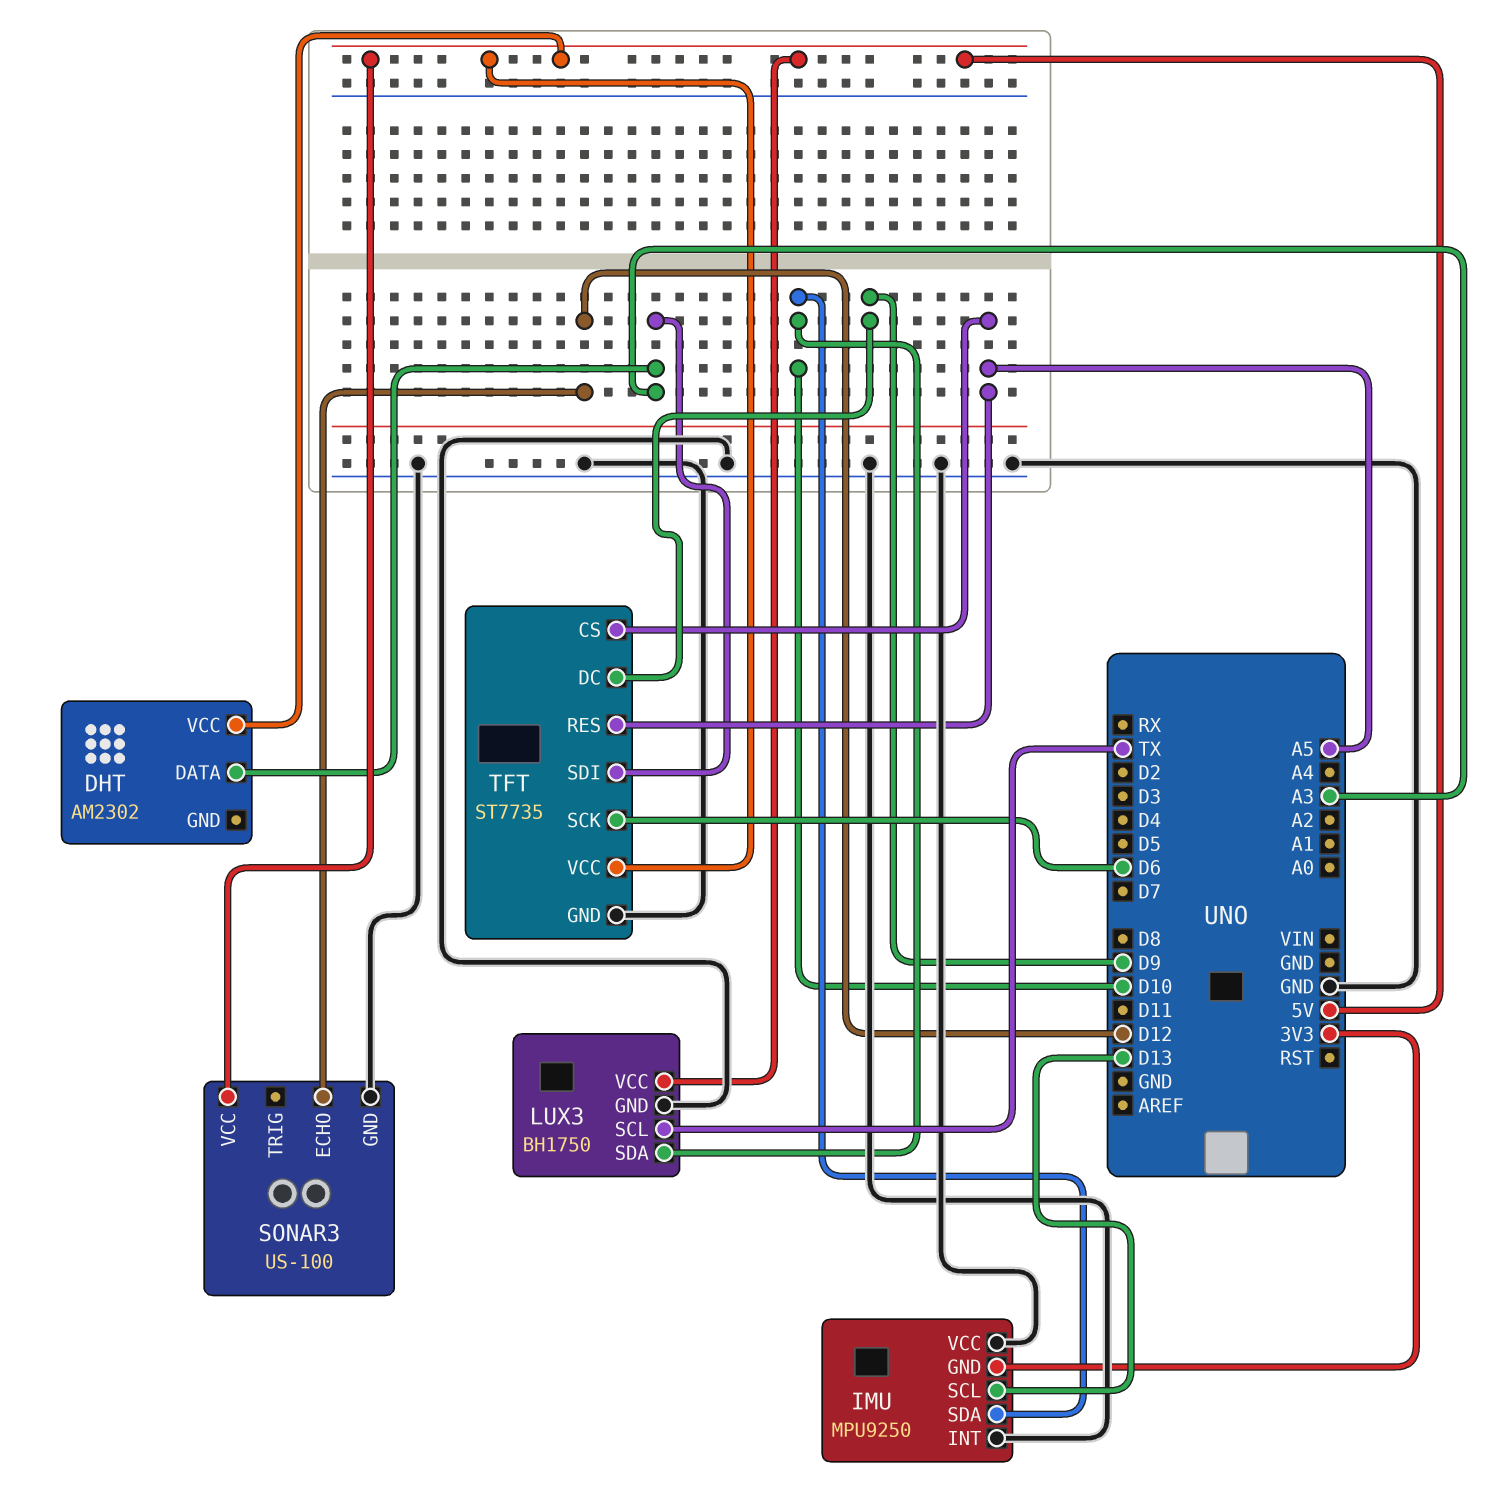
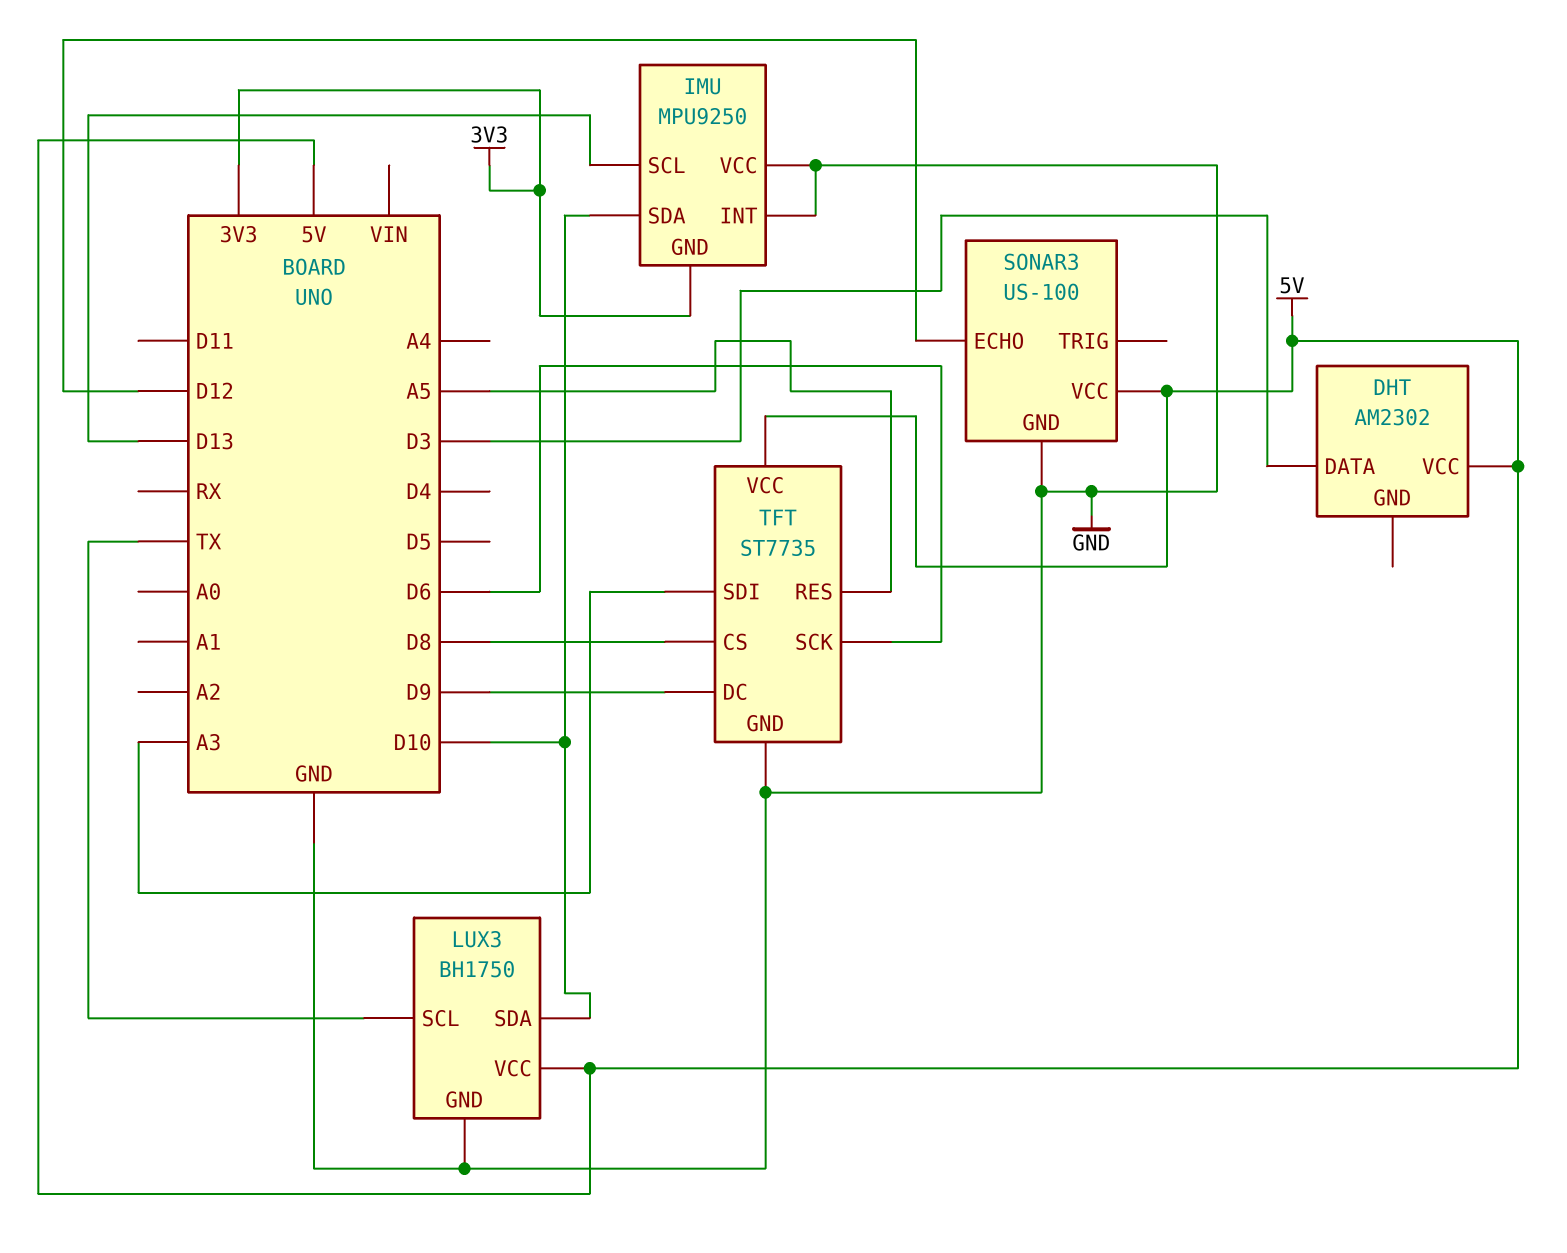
DHT pin DATA: A3 -> D3
TFT pin CS: A5 -> D8

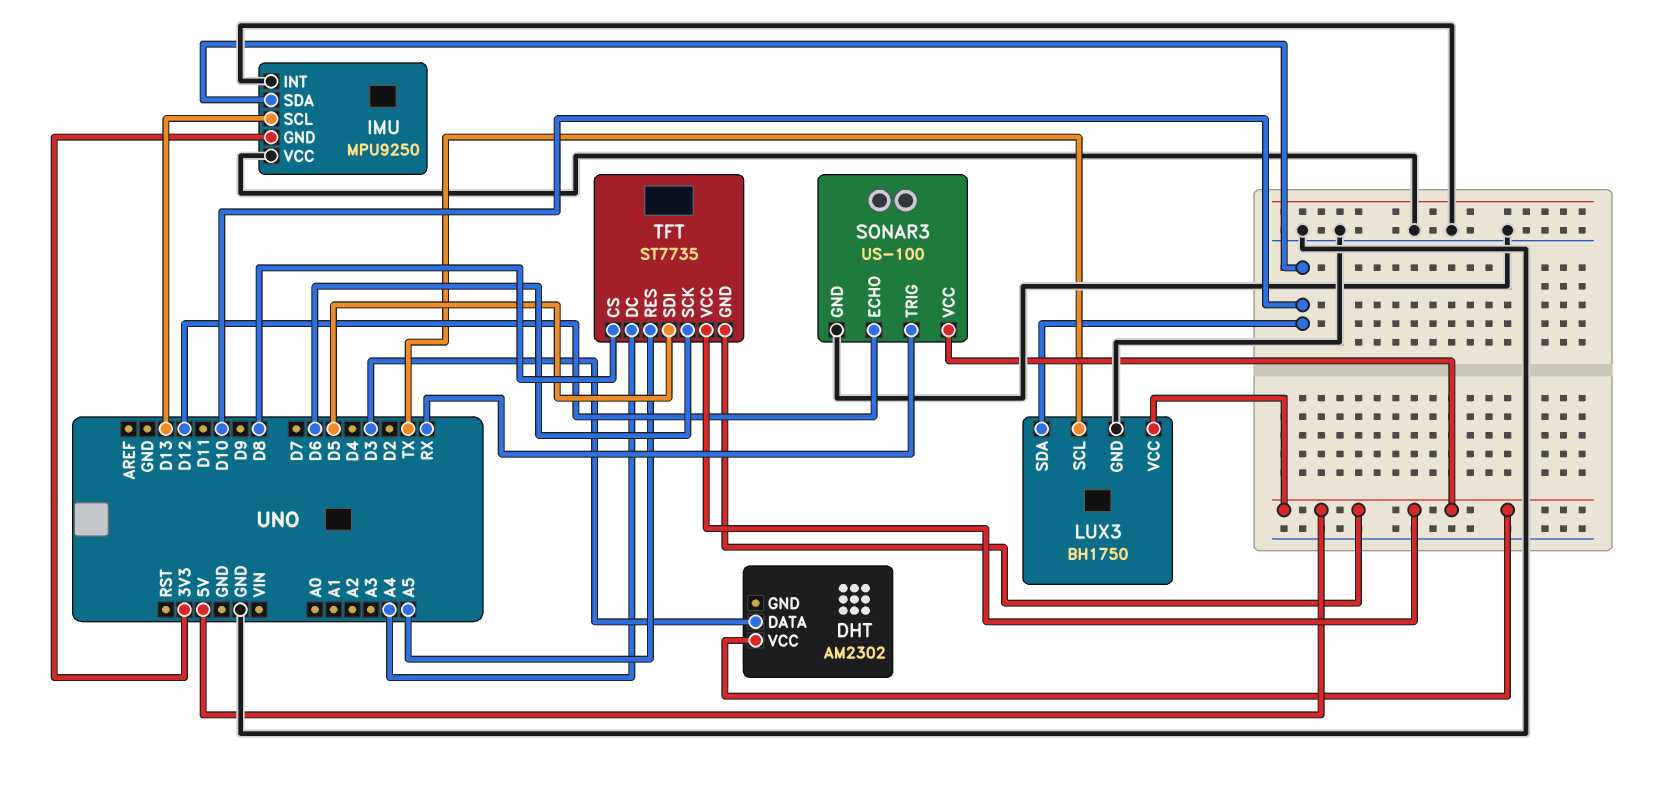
SONAR3 pin TRIG: none -> RX
TFT pin DC: D9 -> A4
TFT pin GND: GND -> 5V
TFT pin SDI: A3 -> D5

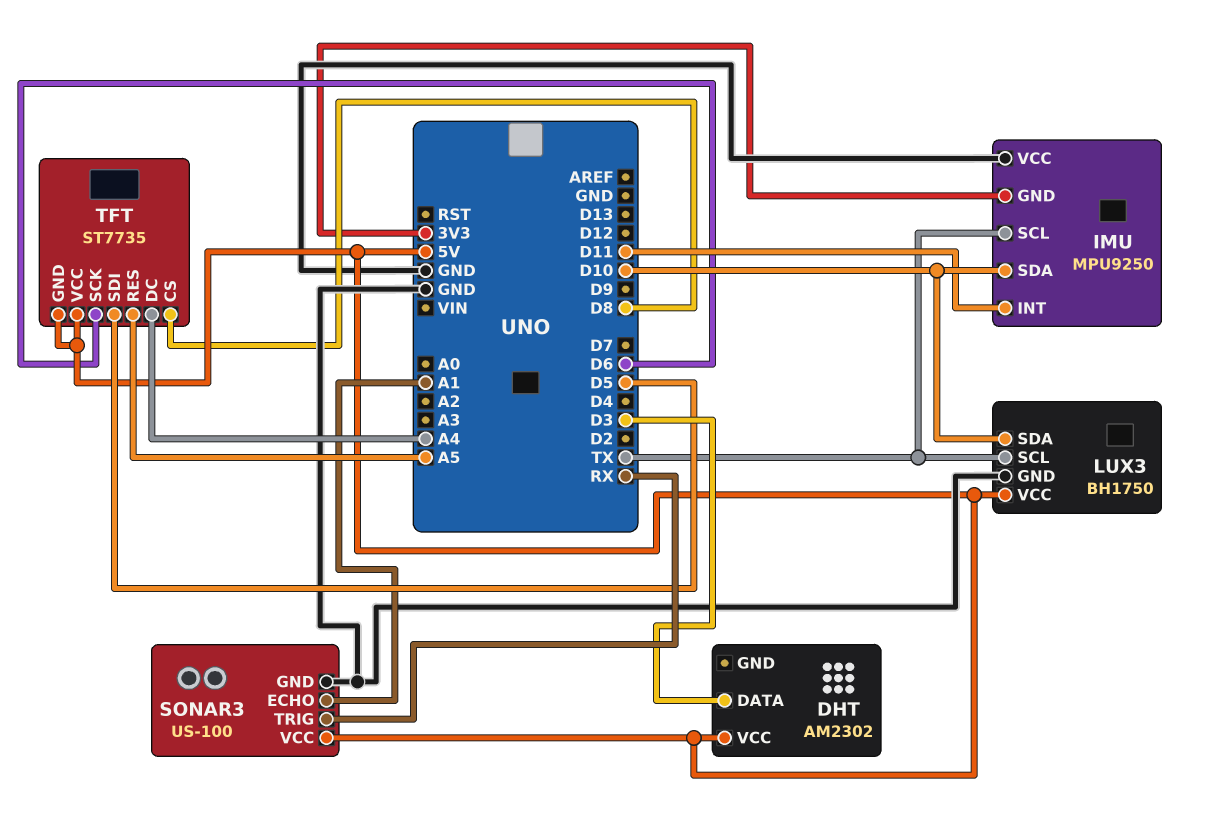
IMU pin INT: GND -> D11
IMU pin SCL: D13 -> TX
SONAR3 pin ECHO: D12 -> A1

